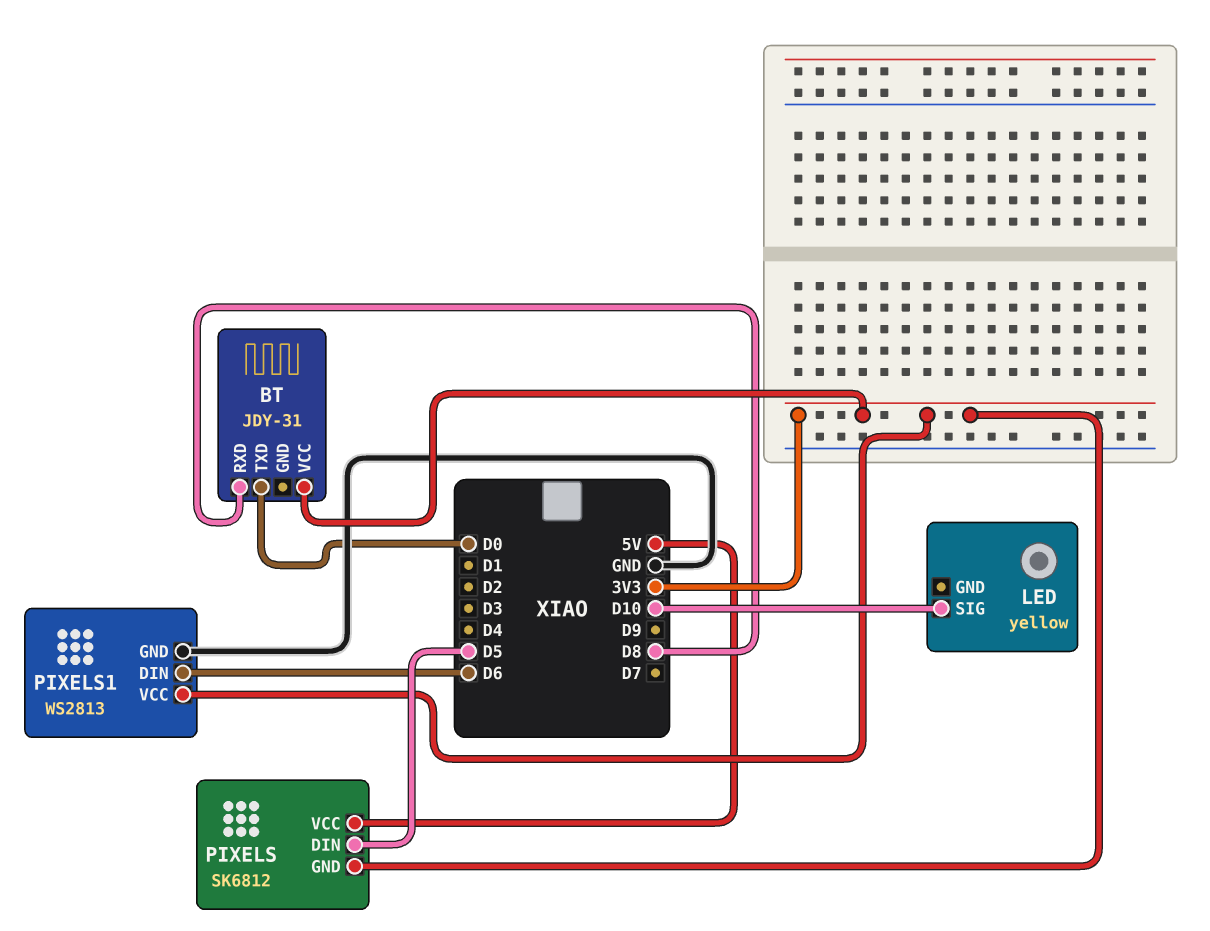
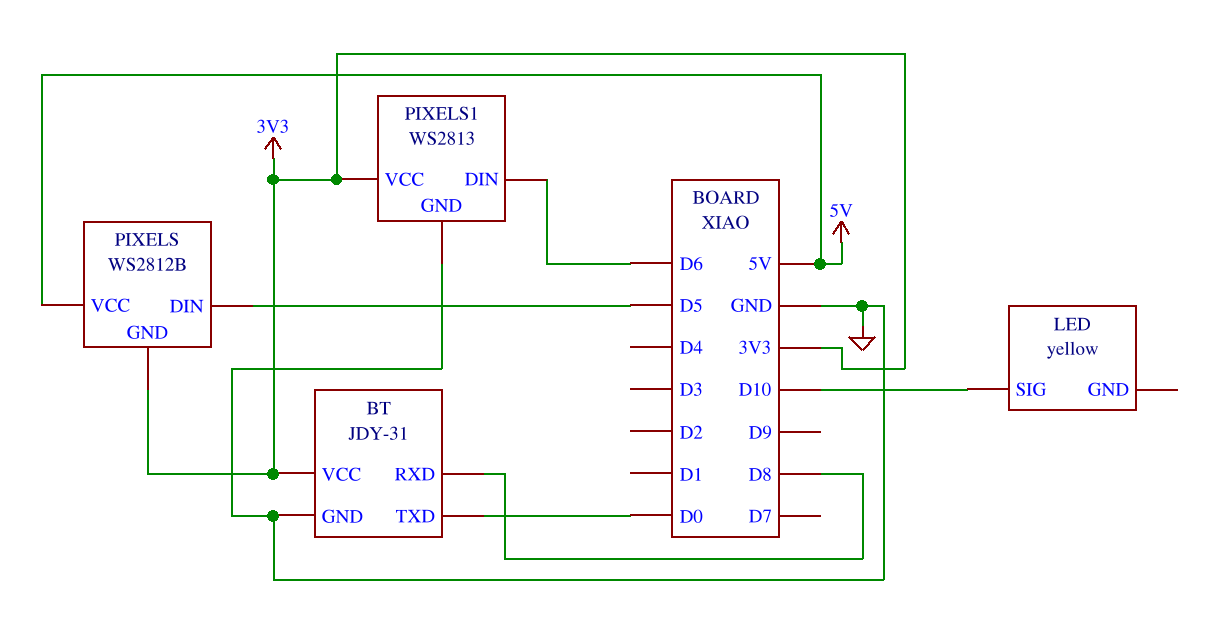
BT pin GND: none -> GND
PIXELS: SK6812 -> WS2812B

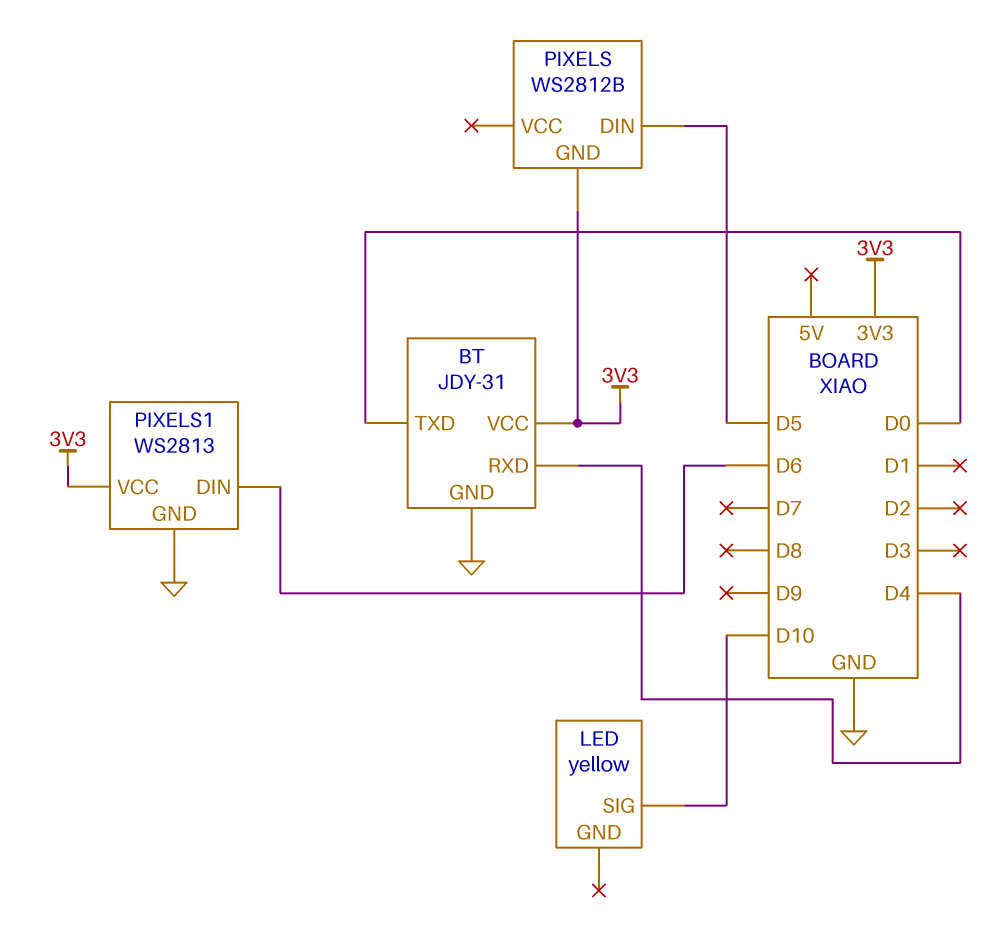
BT pin RXD: D8 -> D4
PIXELS pin VCC: 5V -> none

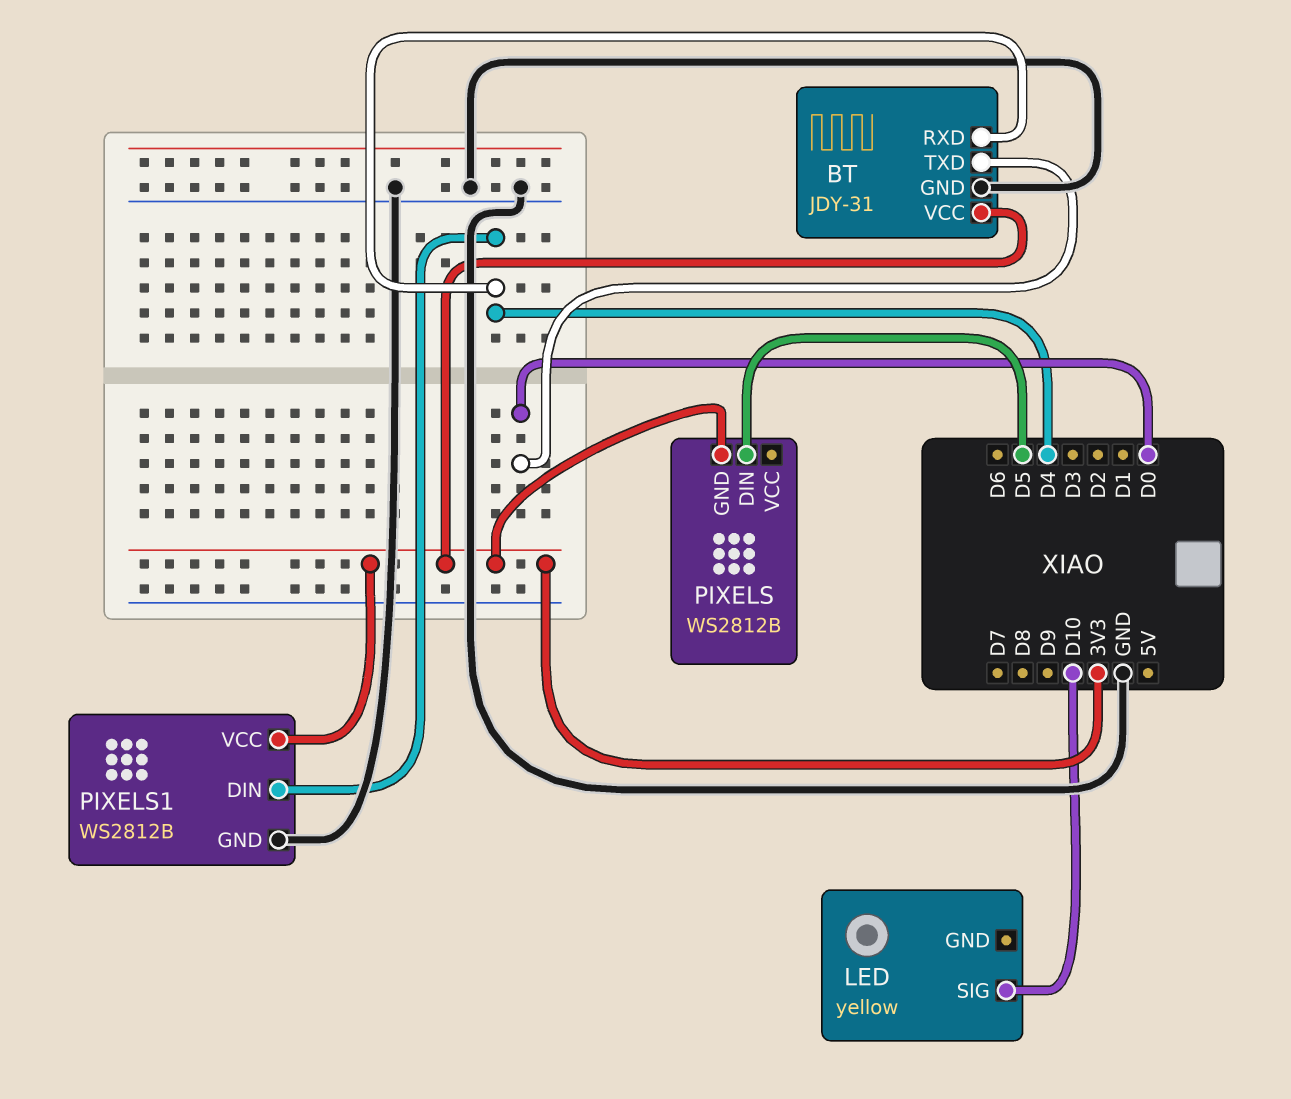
PIXELS1: WS2813 -> WS2812B
PIXELS1 pin DIN: D6 -> D4

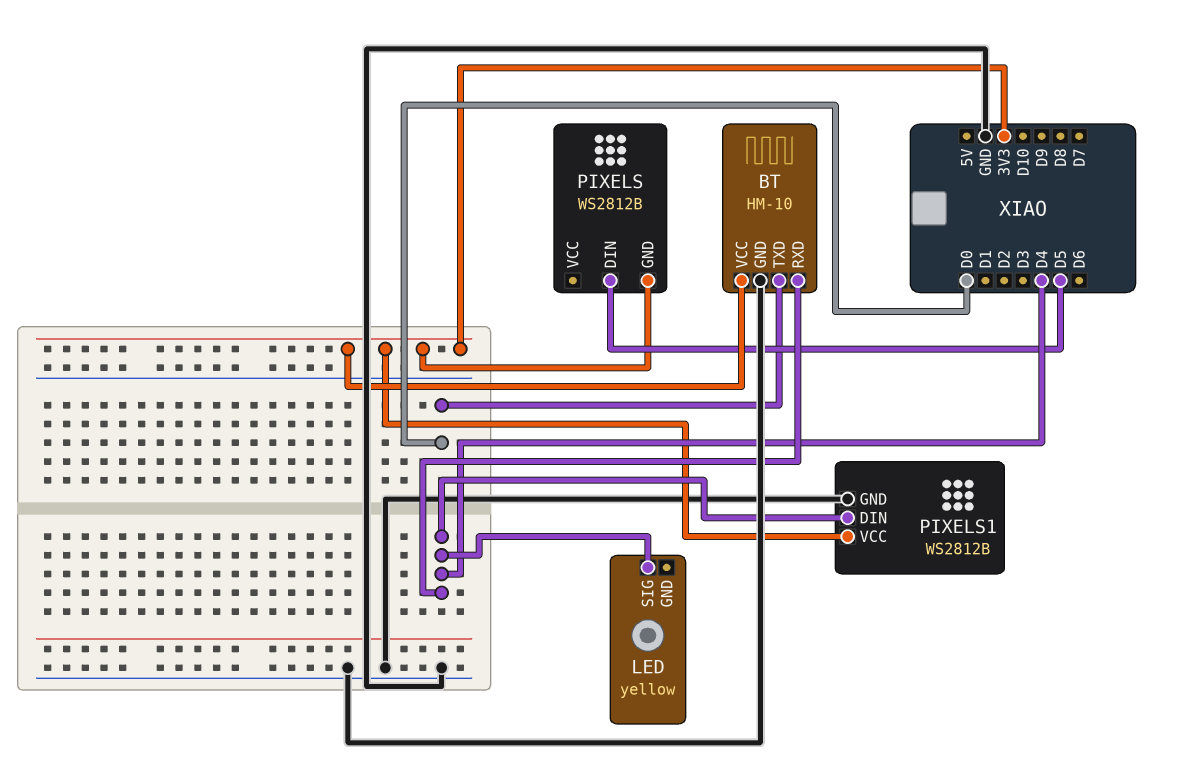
BT: JDY-31 -> HM-10
LED pin SIG: D10 -> D4

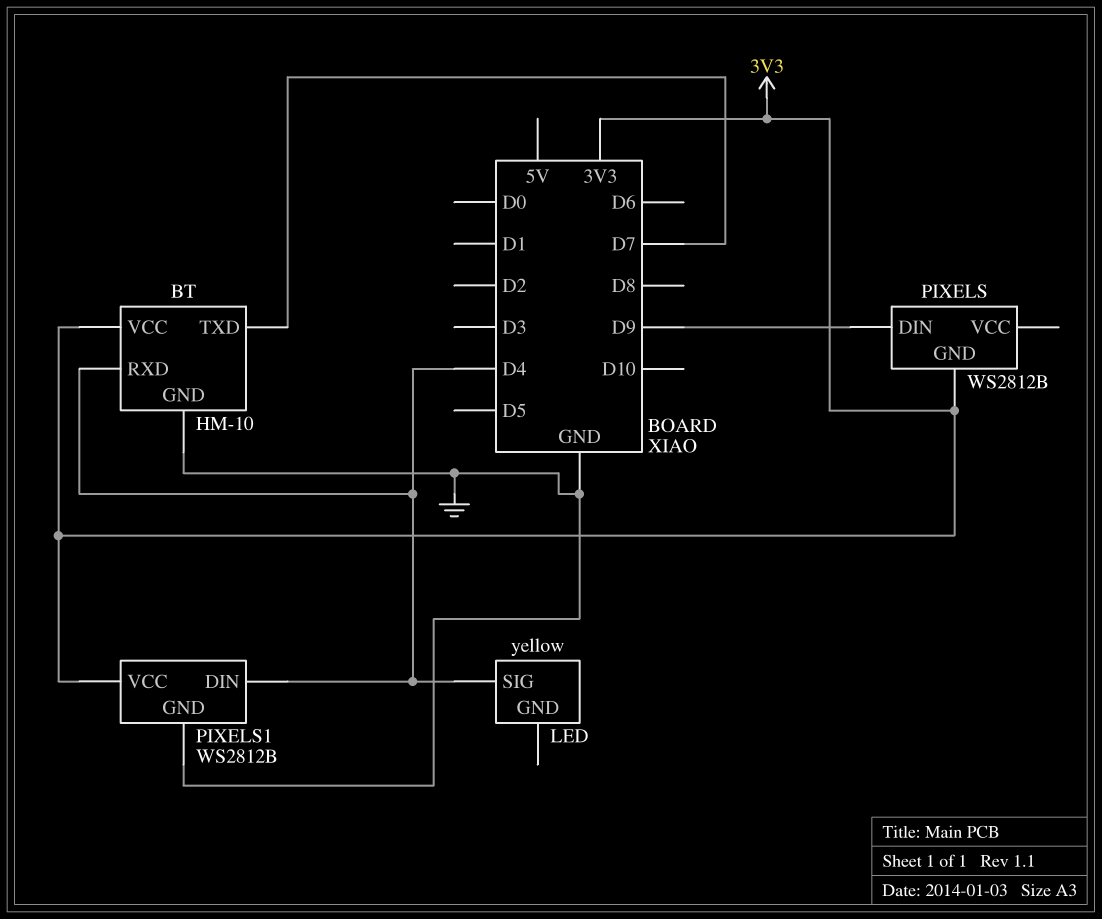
BT pin TXD: D0 -> D7
PIXELS pin DIN: D5 -> D9

